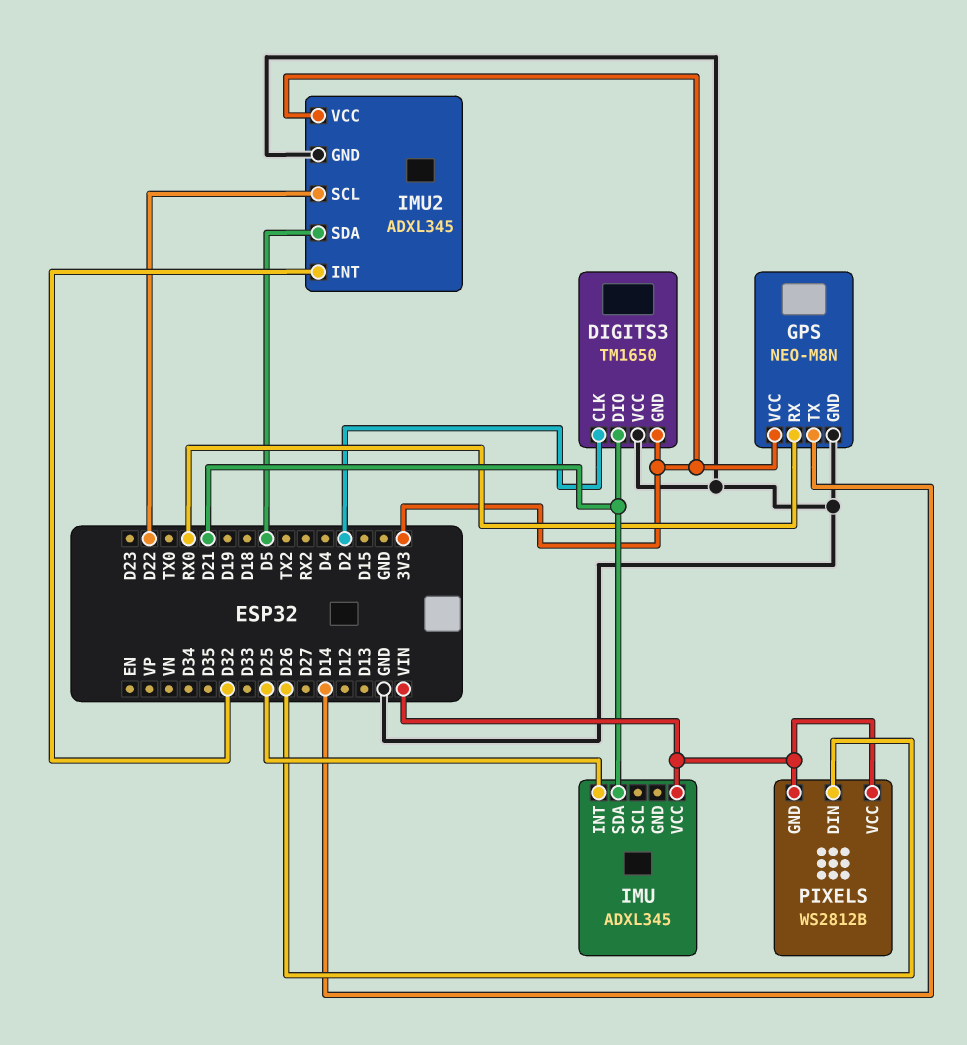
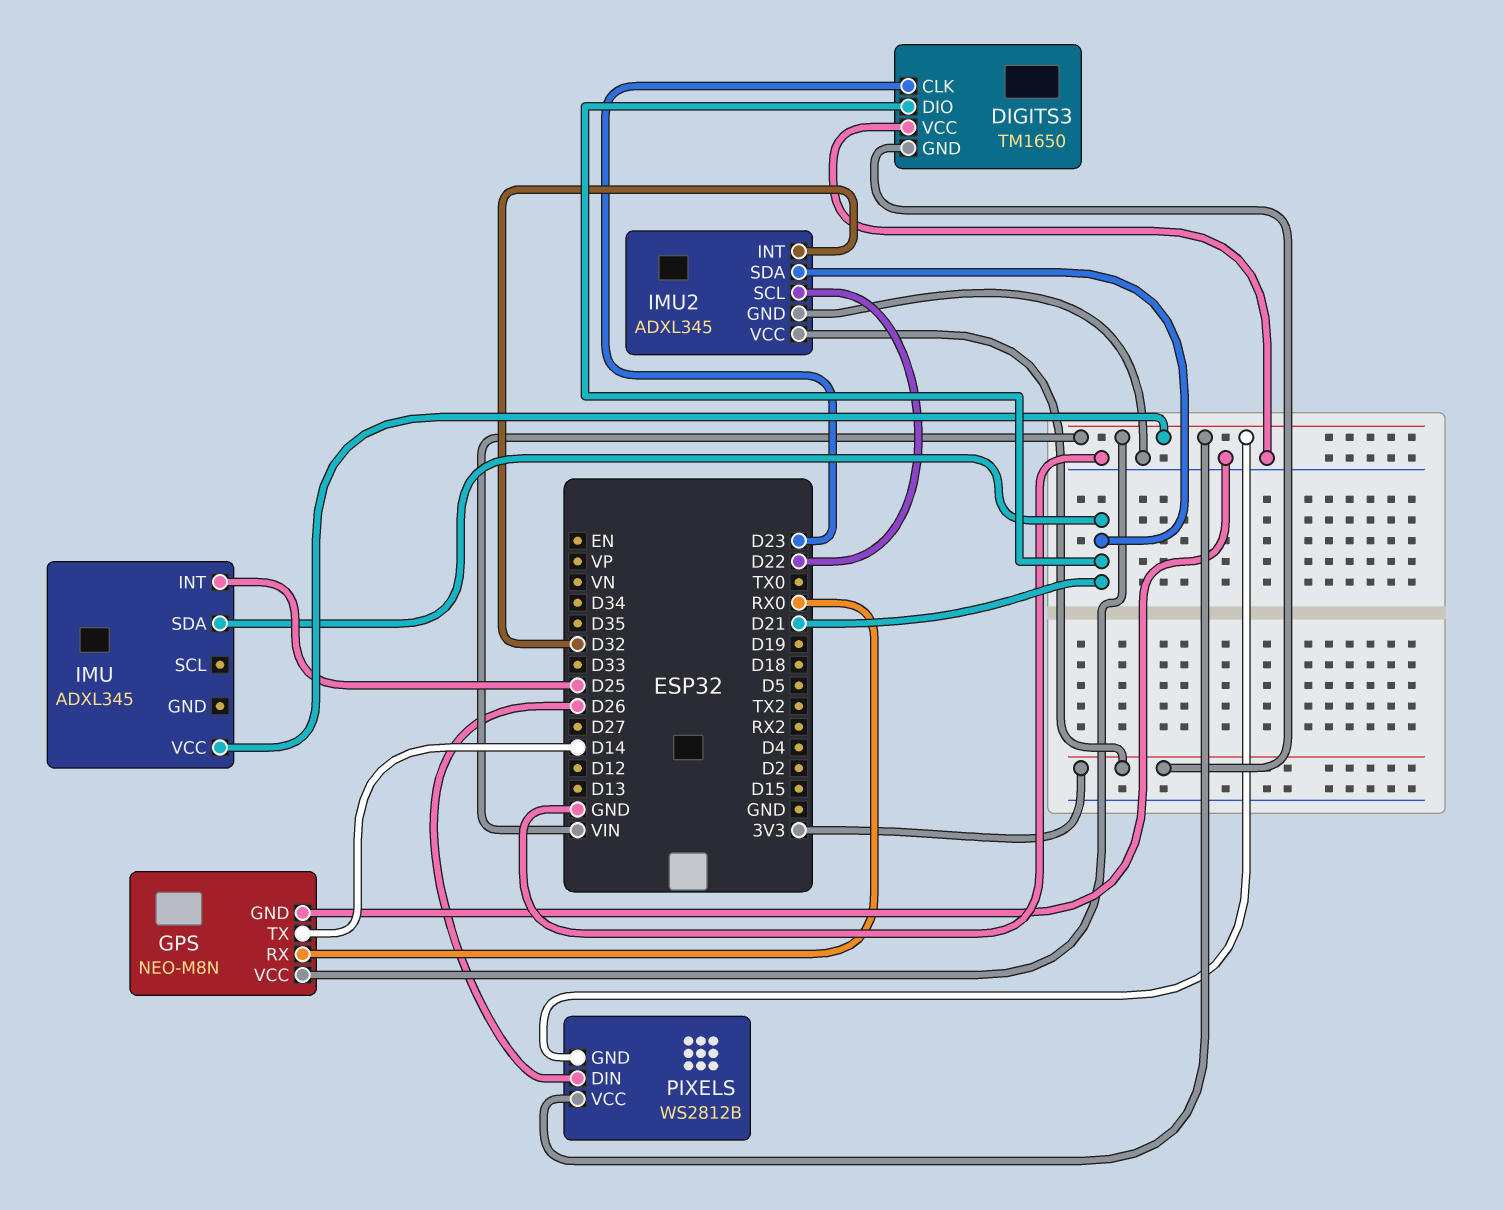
DIGITS3 pin CLK: D2 -> D23
GPS pin VCC: 3V3 -> VIN
IMU2 pin SDA: D5 -> D21

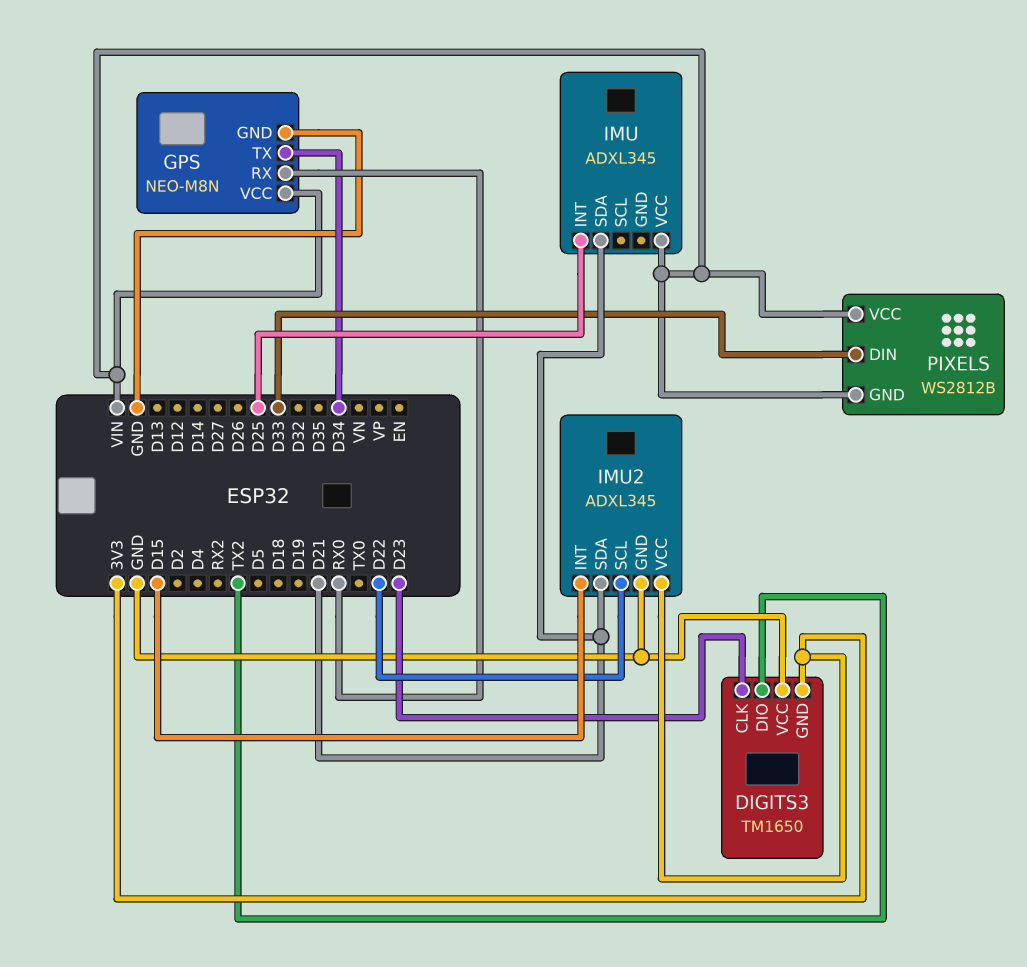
DIGITS3 pin DIO: D21 -> TX2
GPS pin TX: D14 -> D34
IMU2 pin INT: D32 -> D15
PIXELS pin DIN: D26 -> D33

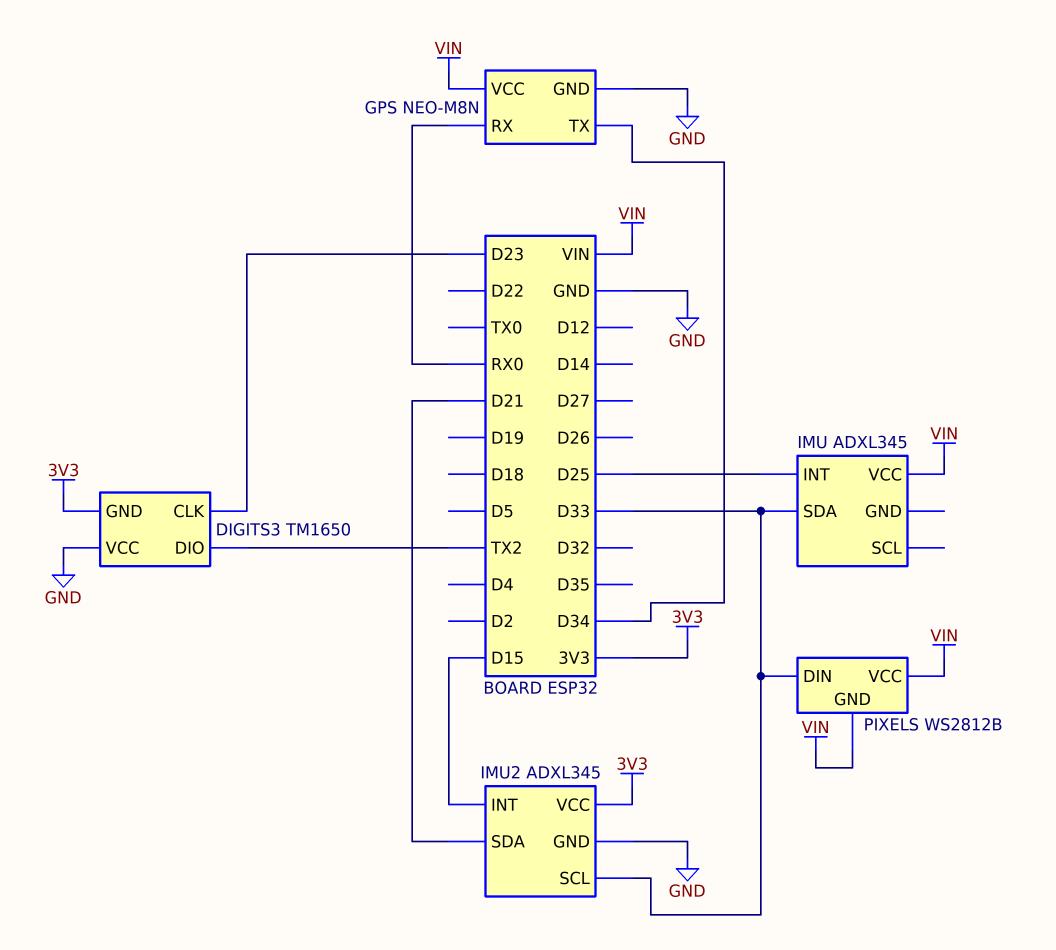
IMU pin SDA: D21 -> D33
IMU2 pin SCL: D22 -> D33

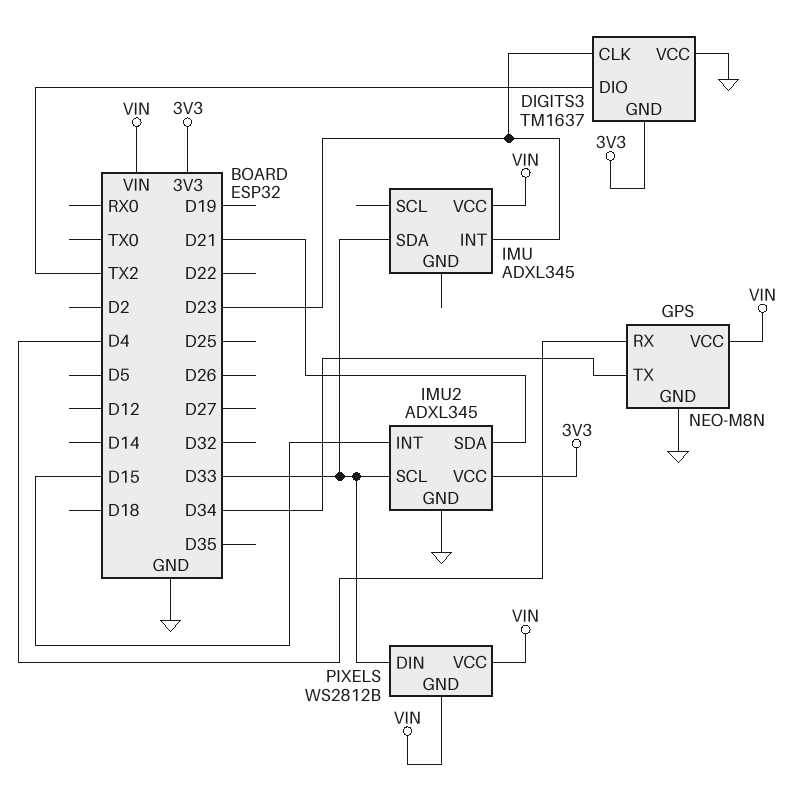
DIGITS3: TM1650 -> TM1637
GPS pin RX: RX0 -> D4
IMU pin INT: D25 -> D23

